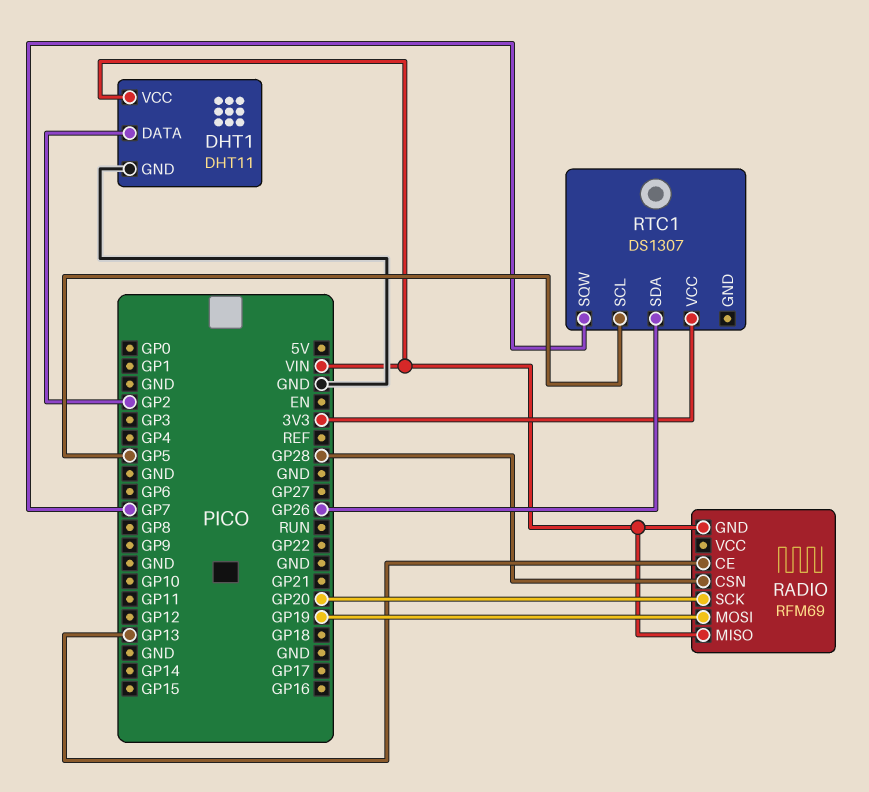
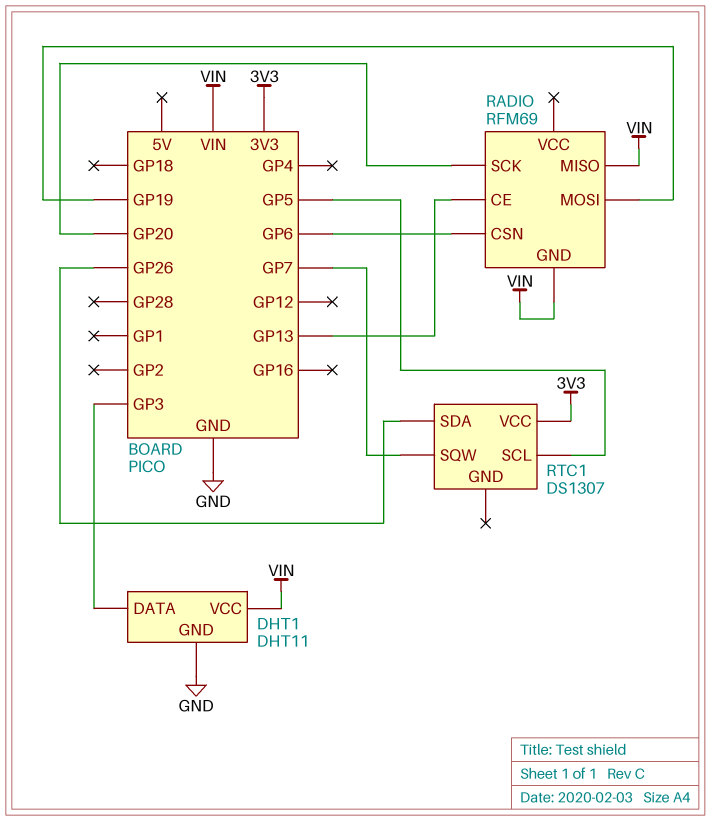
DHT1 pin DATA: GP2 -> GP3
RADIO pin CSN: GP28 -> GP6

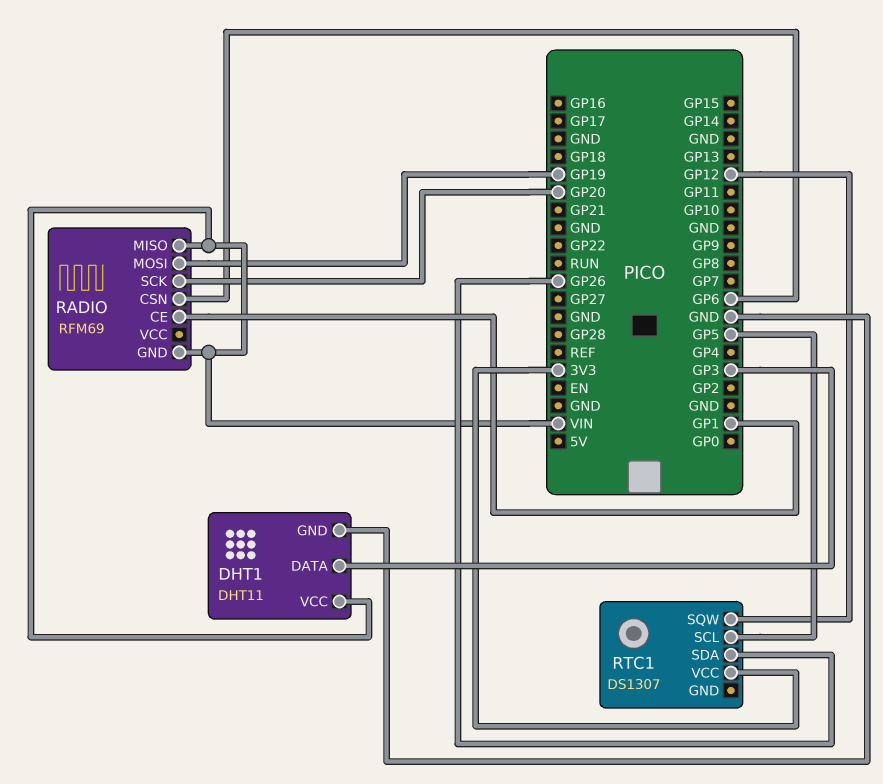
RADIO pin CE: GP13 -> GP1
RTC1 pin SQW: GP7 -> GP12

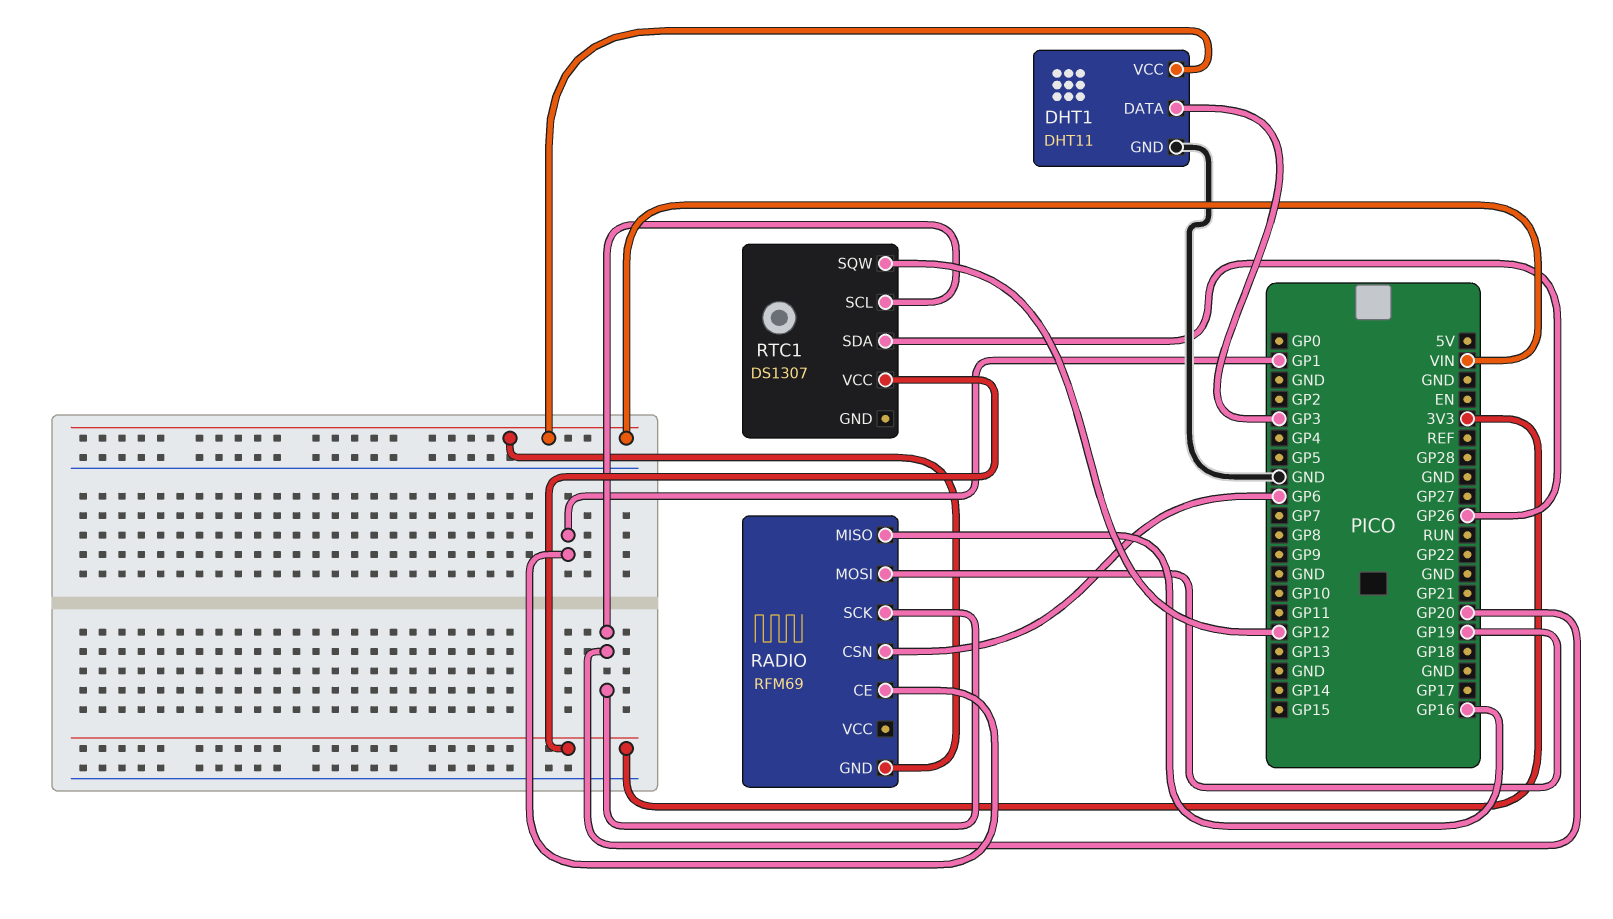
RADIO pin MISO: VIN -> GP16
RTC1 pin SCL: GP5 -> GP20

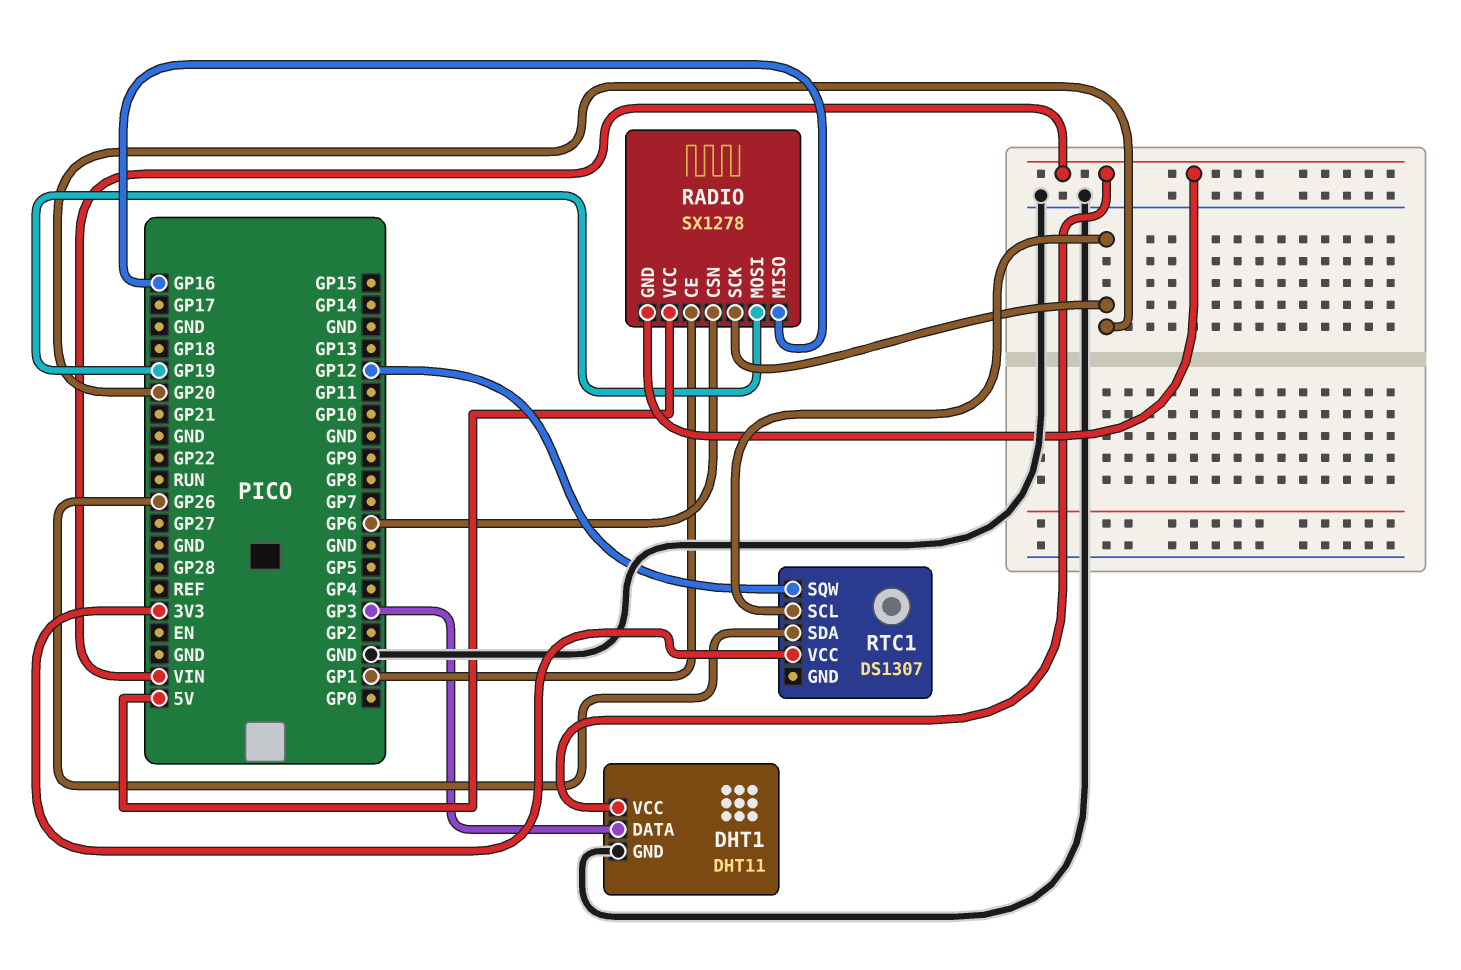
RADIO: RFM69 -> SX1278
RADIO pin VCC: none -> 5V

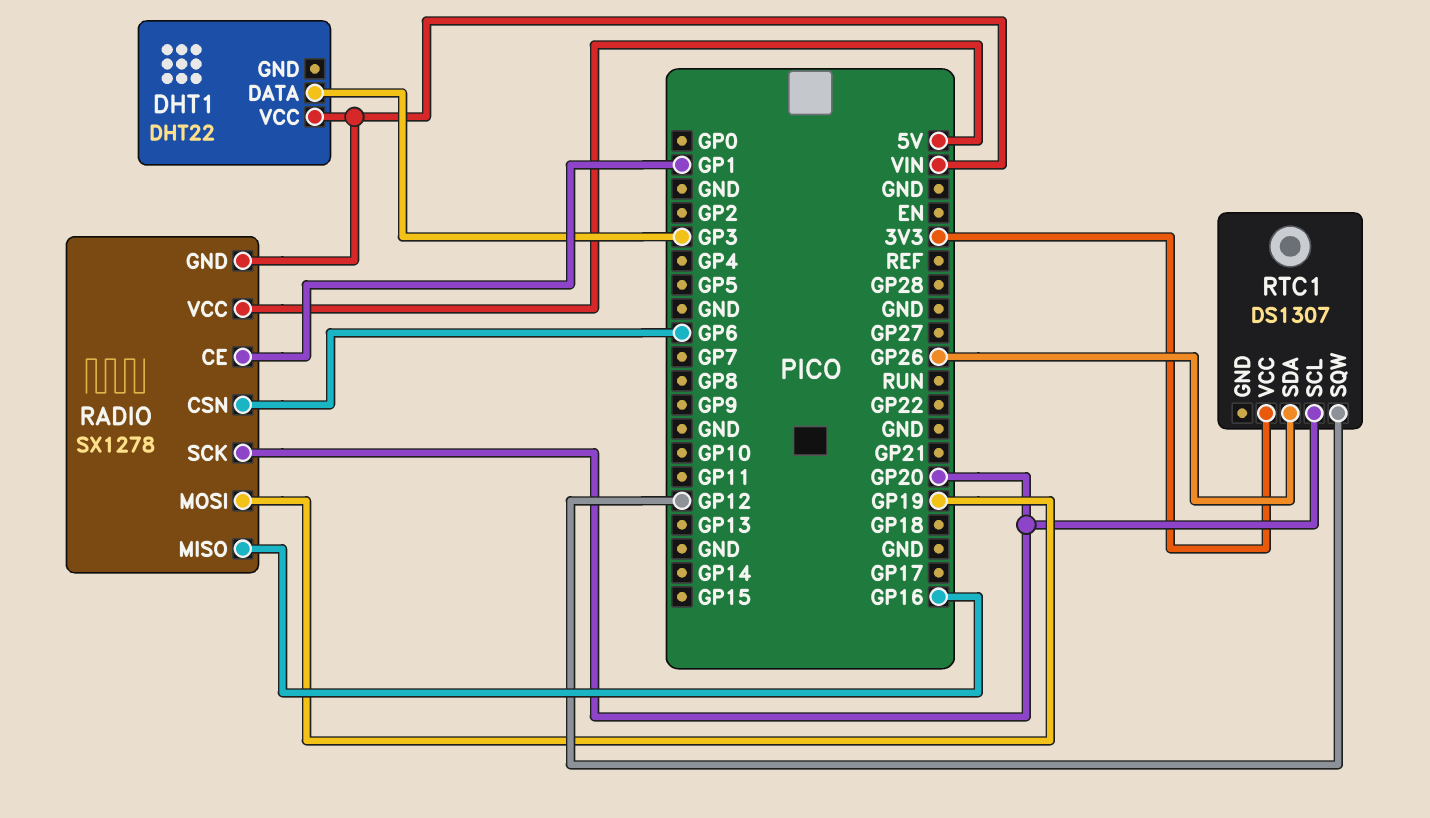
DHT1: DHT11 -> DHT22
DHT1 pin GND: GND -> none

